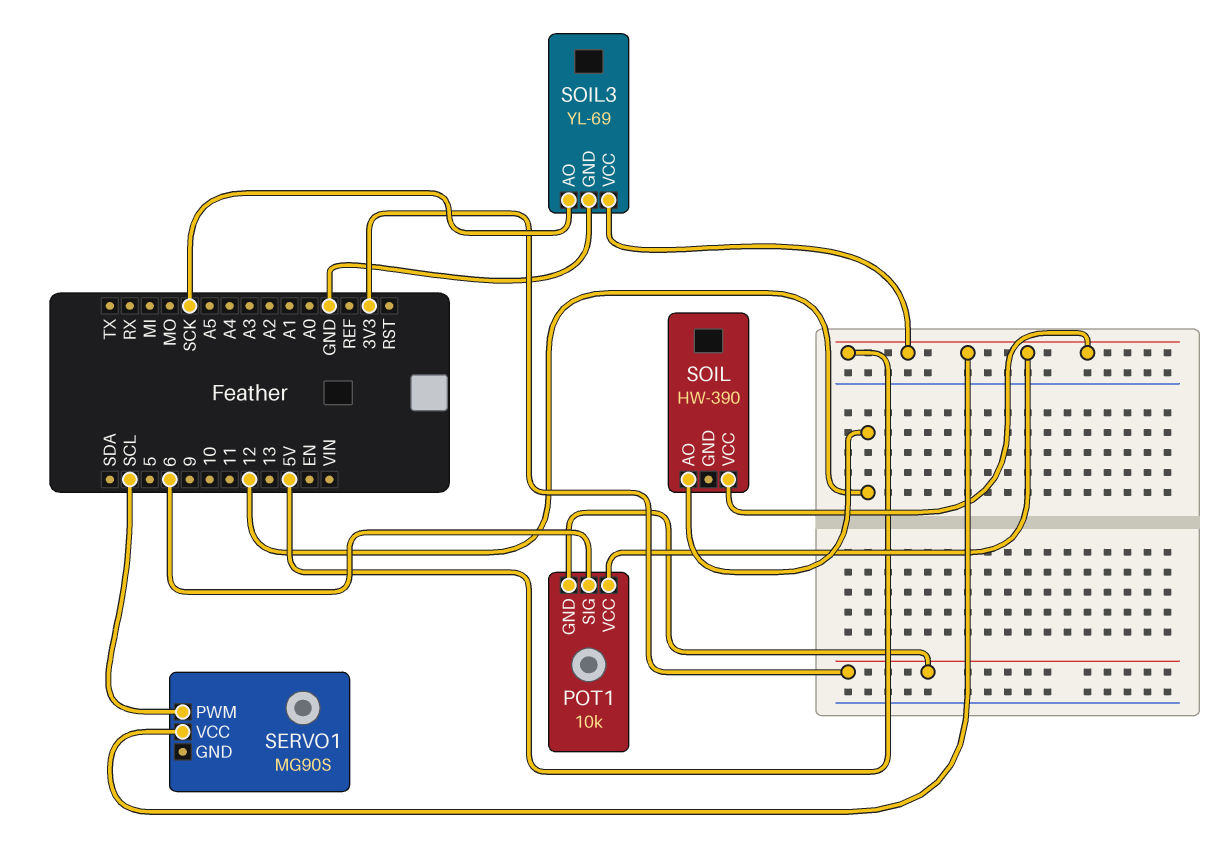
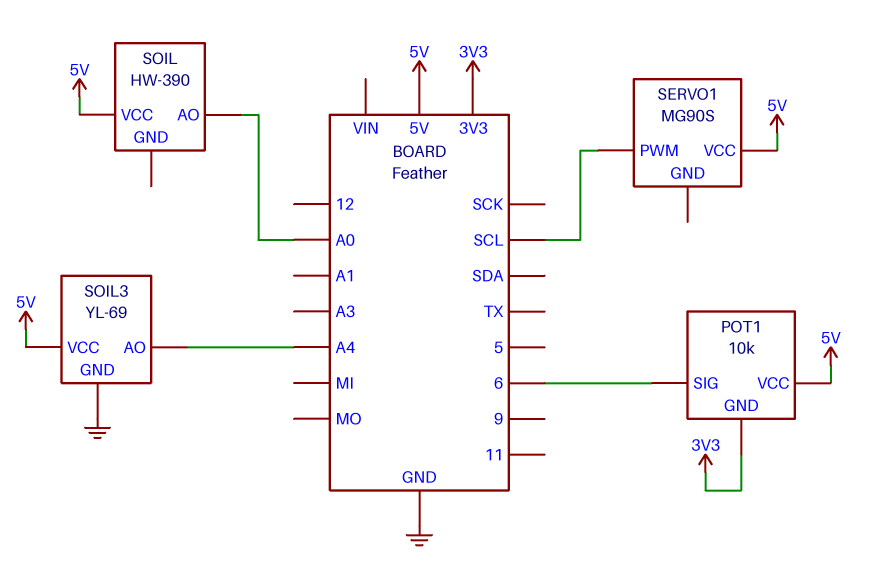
SOIL pin AO: 12 -> A0
SOIL3 pin AO: SCK -> A4

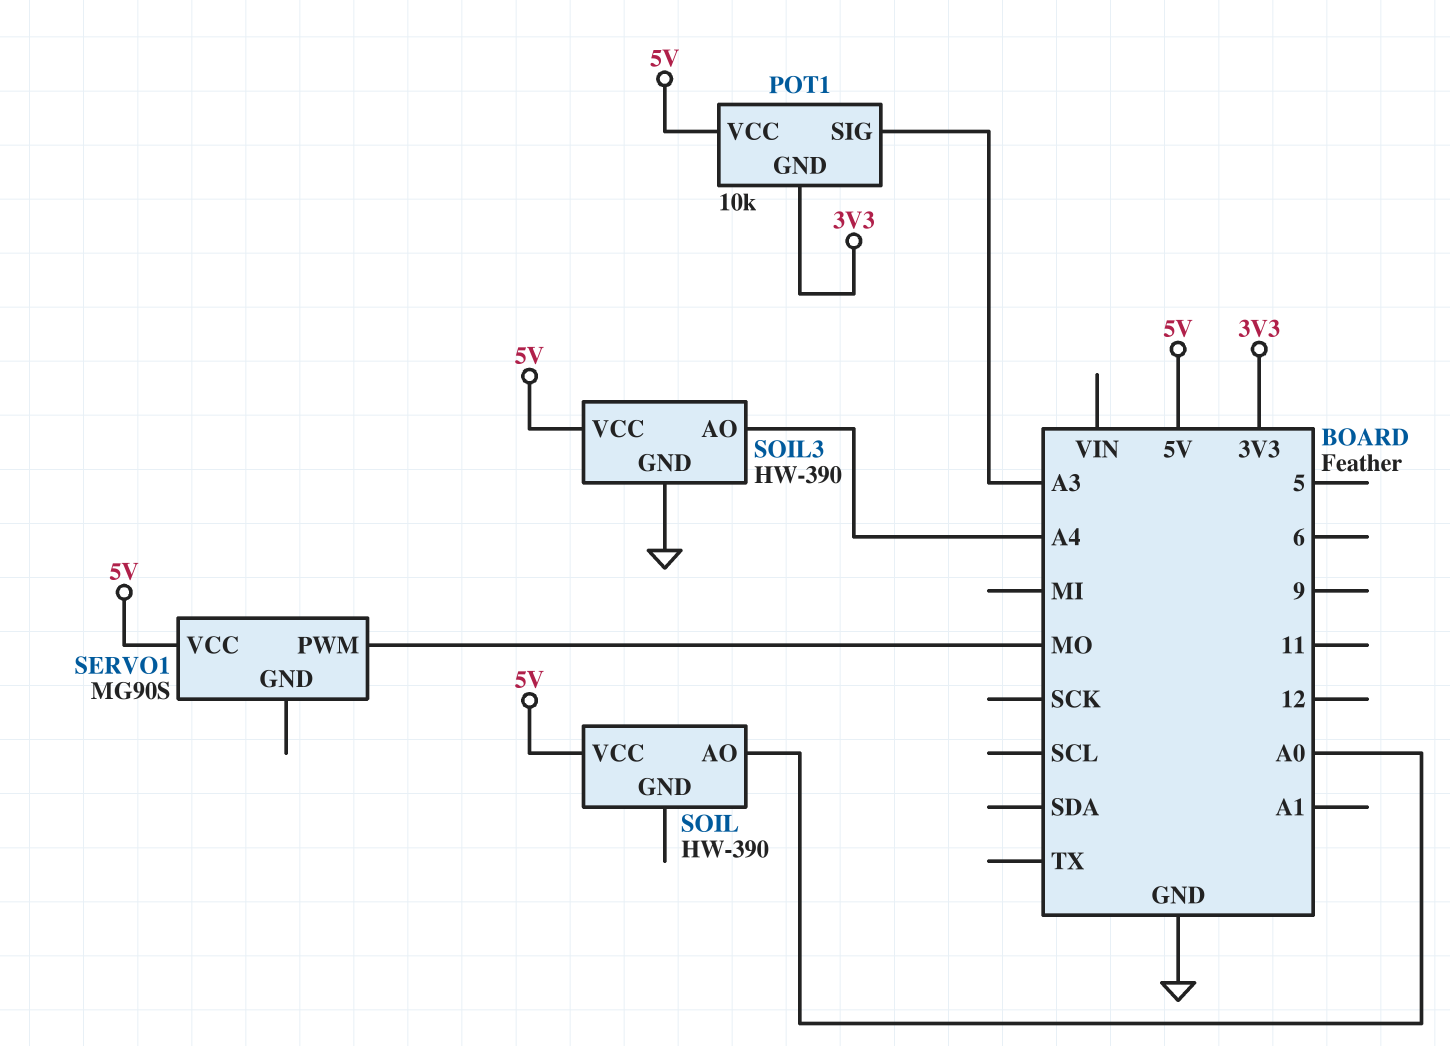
POT1 pin SIG: 6 -> A3
SERVO1 pin PWM: SCL -> MO
SOIL3: YL-69 -> HW-390

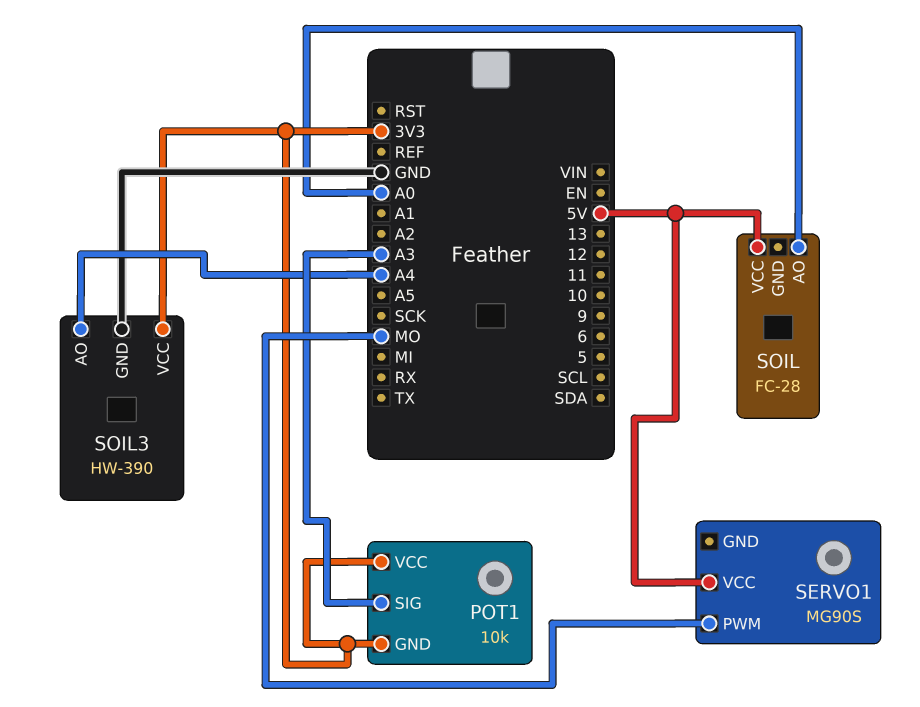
POT1 pin VCC: 5V -> 3V3
SOIL: HW-390 -> FC-28
SOIL3 pin VCC: 5V -> 3V3

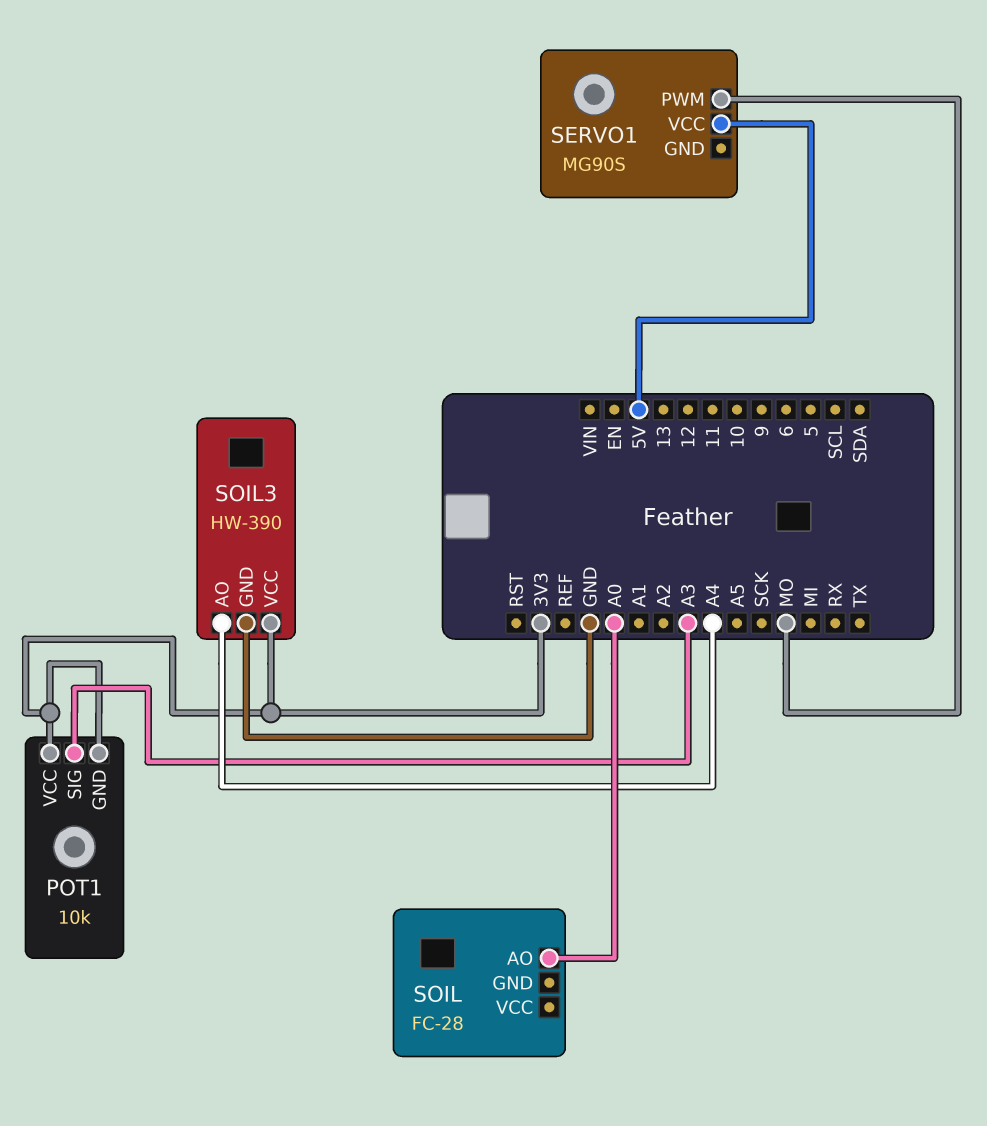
SOIL pin VCC: 5V -> none

